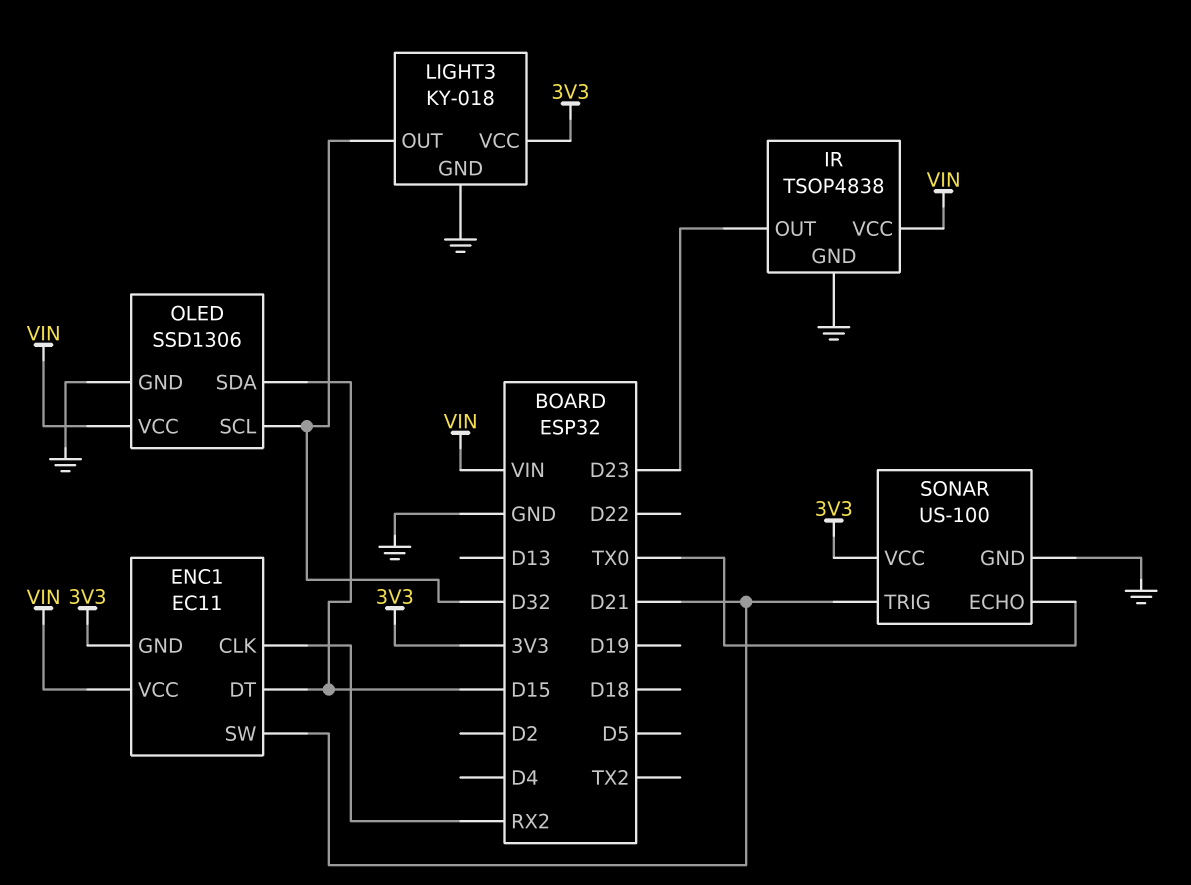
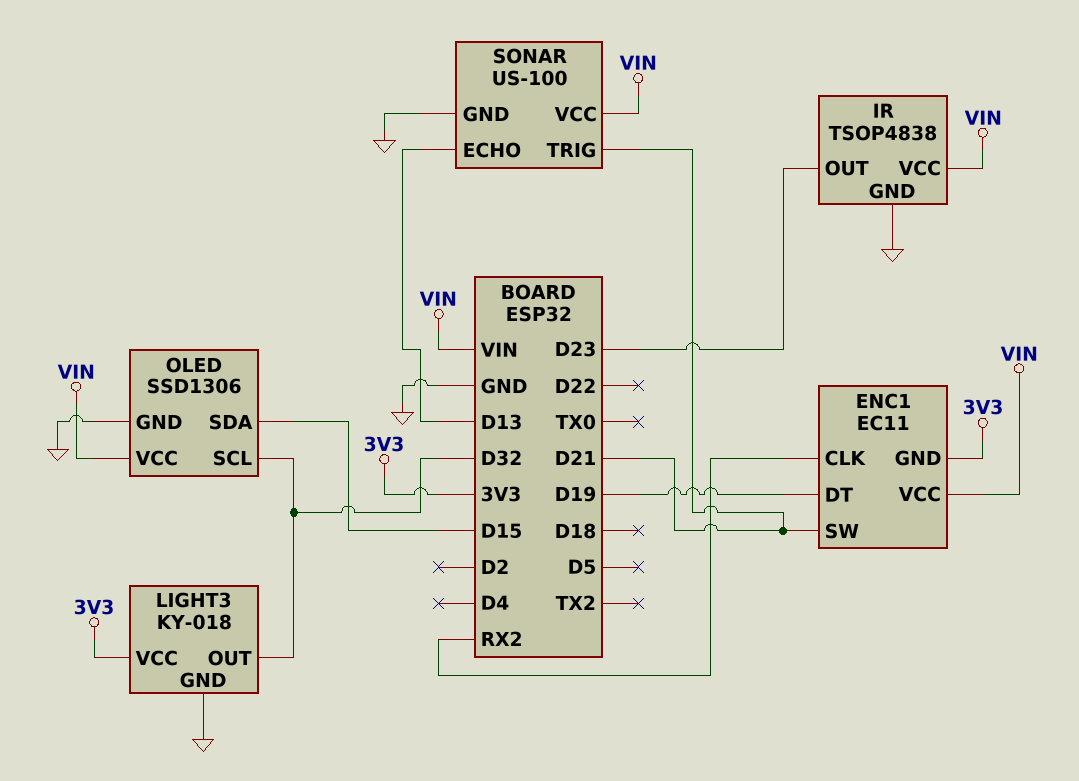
ENC1 pin DT: D15 -> D19
SONAR pin ECHO: TX0 -> D13
SONAR pin VCC: 3V3 -> VIN

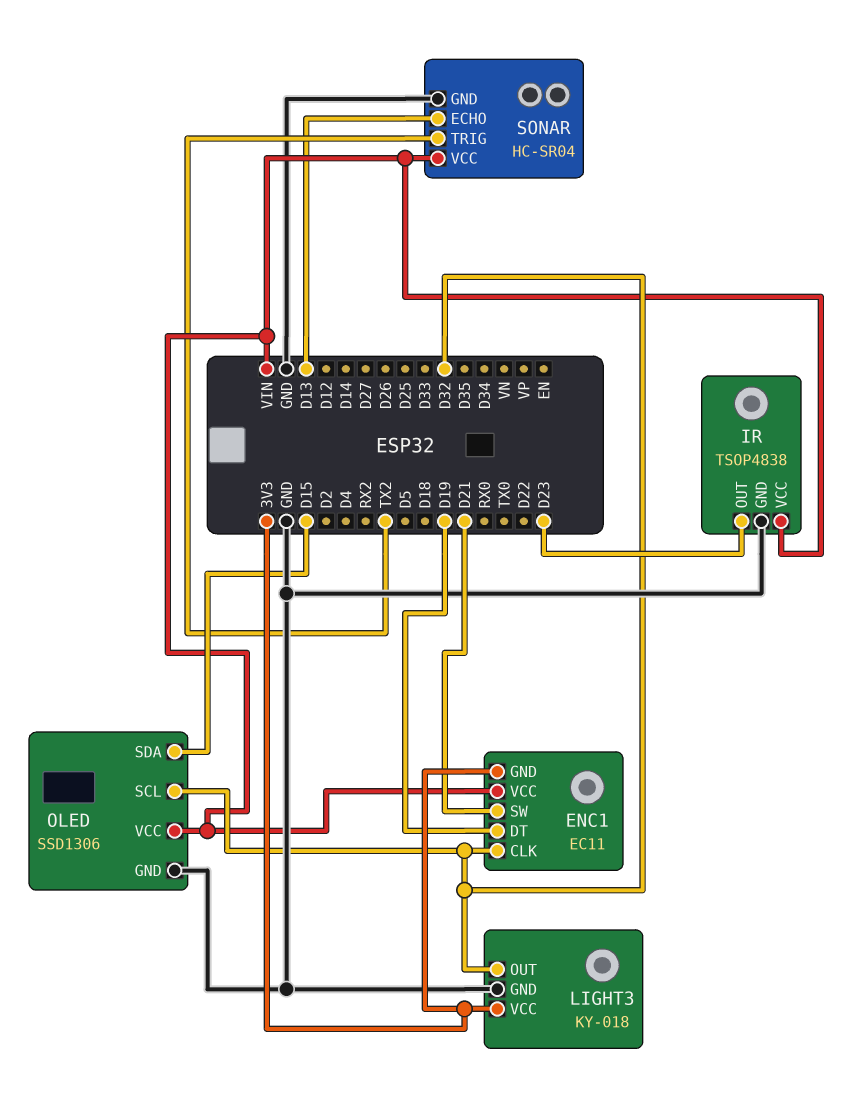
ENC1 pin CLK: RX2 -> D32
SONAR: US-100 -> HC-SR04
SONAR pin TRIG: D21 -> TX2

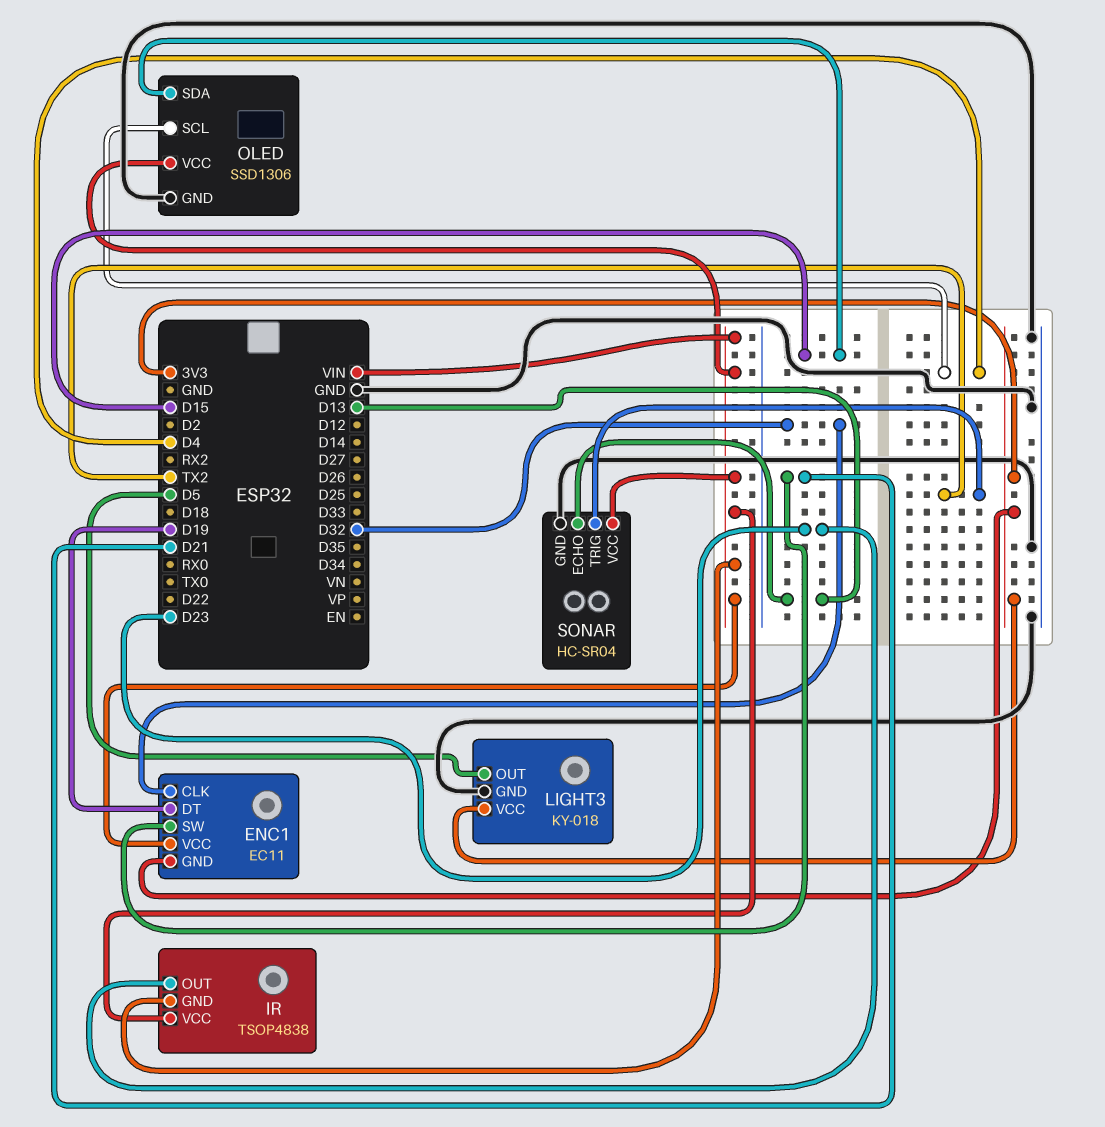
IR pin GND: GND -> VIN
LIGHT3 pin OUT: D32 -> D5
OLED pin SCL: D32 -> D4

